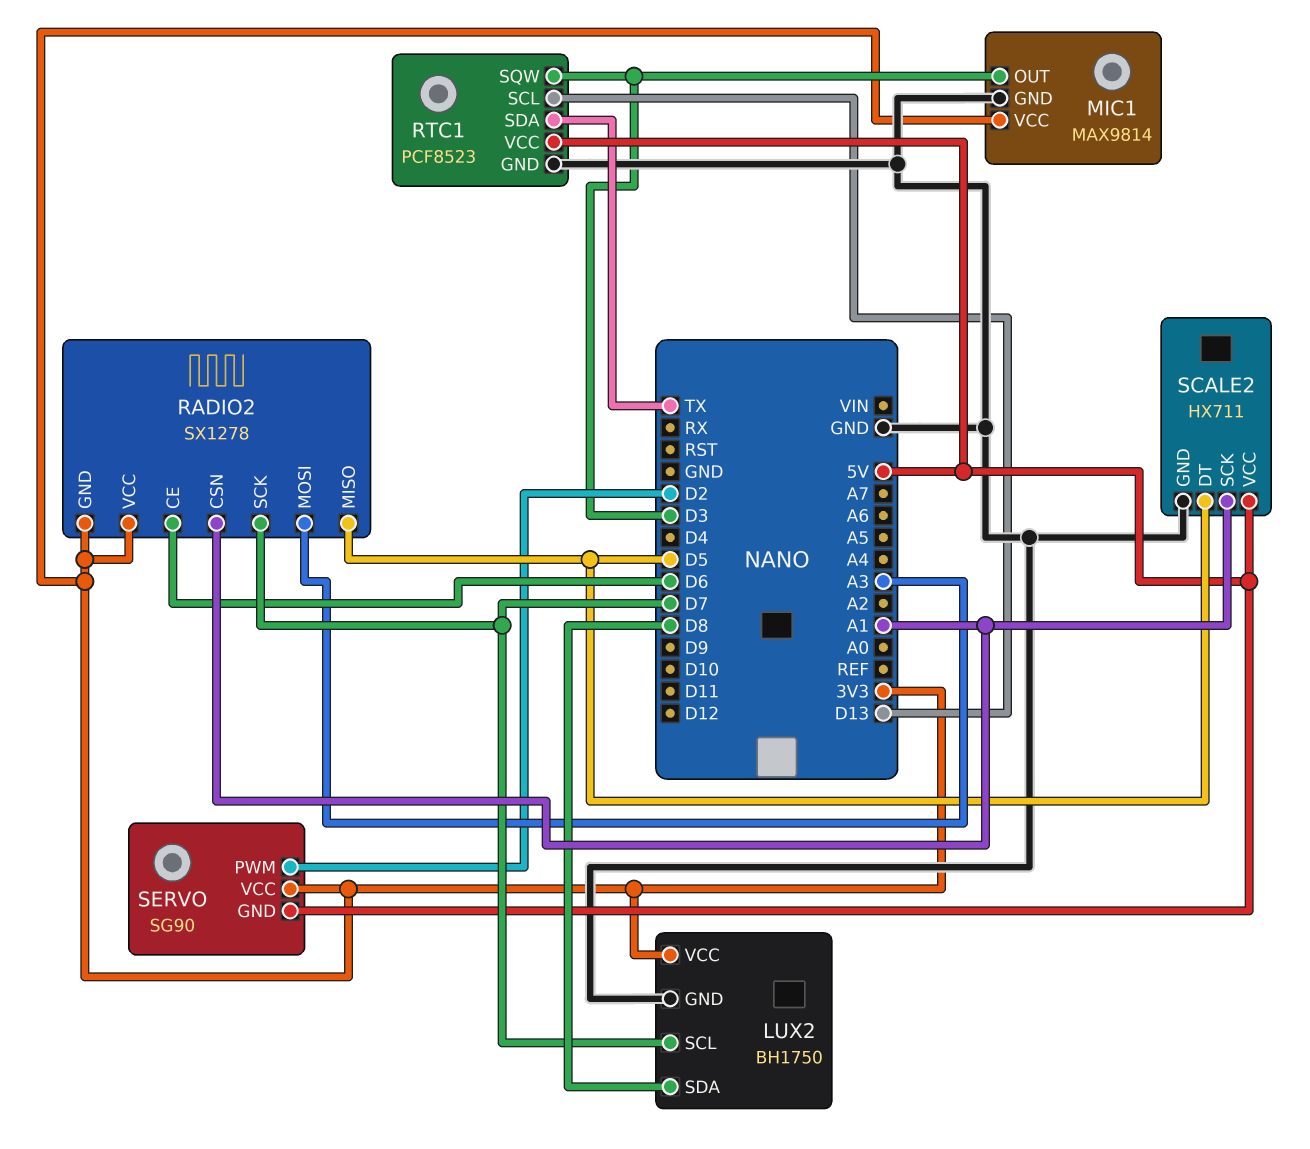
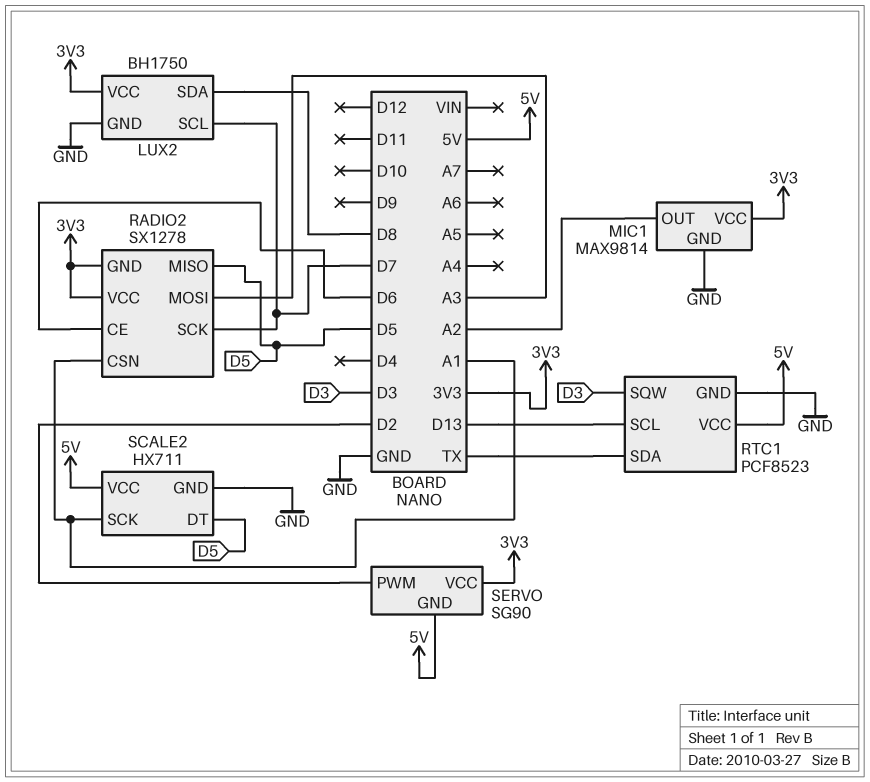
MIC1 pin OUT: D3 -> A2

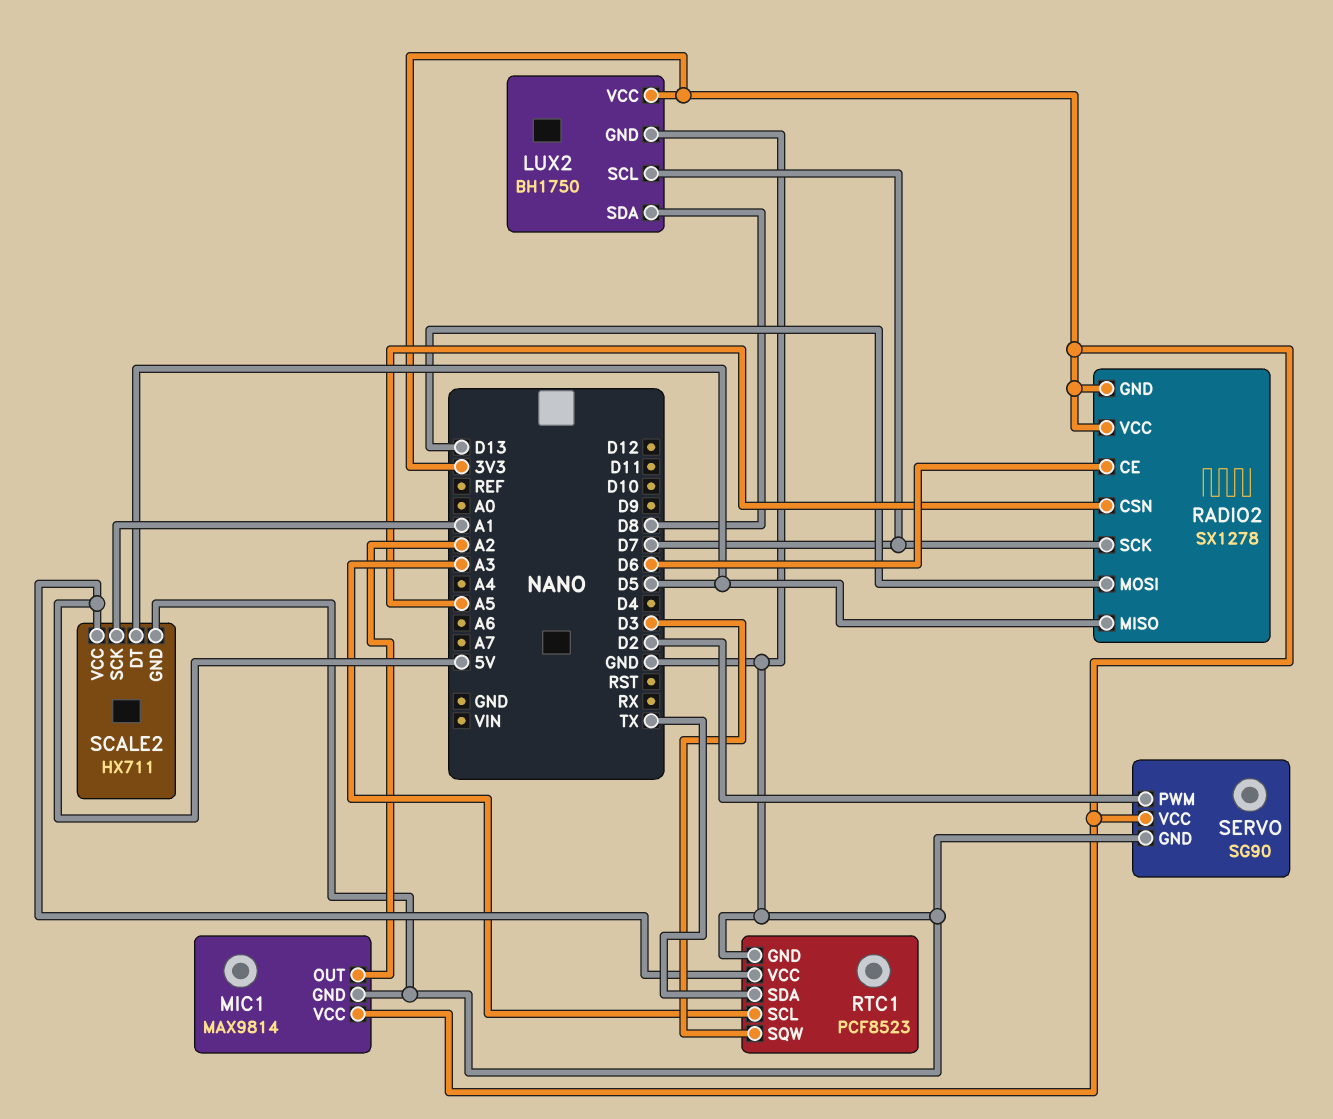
RADIO2 pin CSN: A1 -> A5
RADIO2 pin MOSI: A3 -> D13
RTC1 pin SCL: D13 -> A3
SERVO pin GND: 5V -> GND

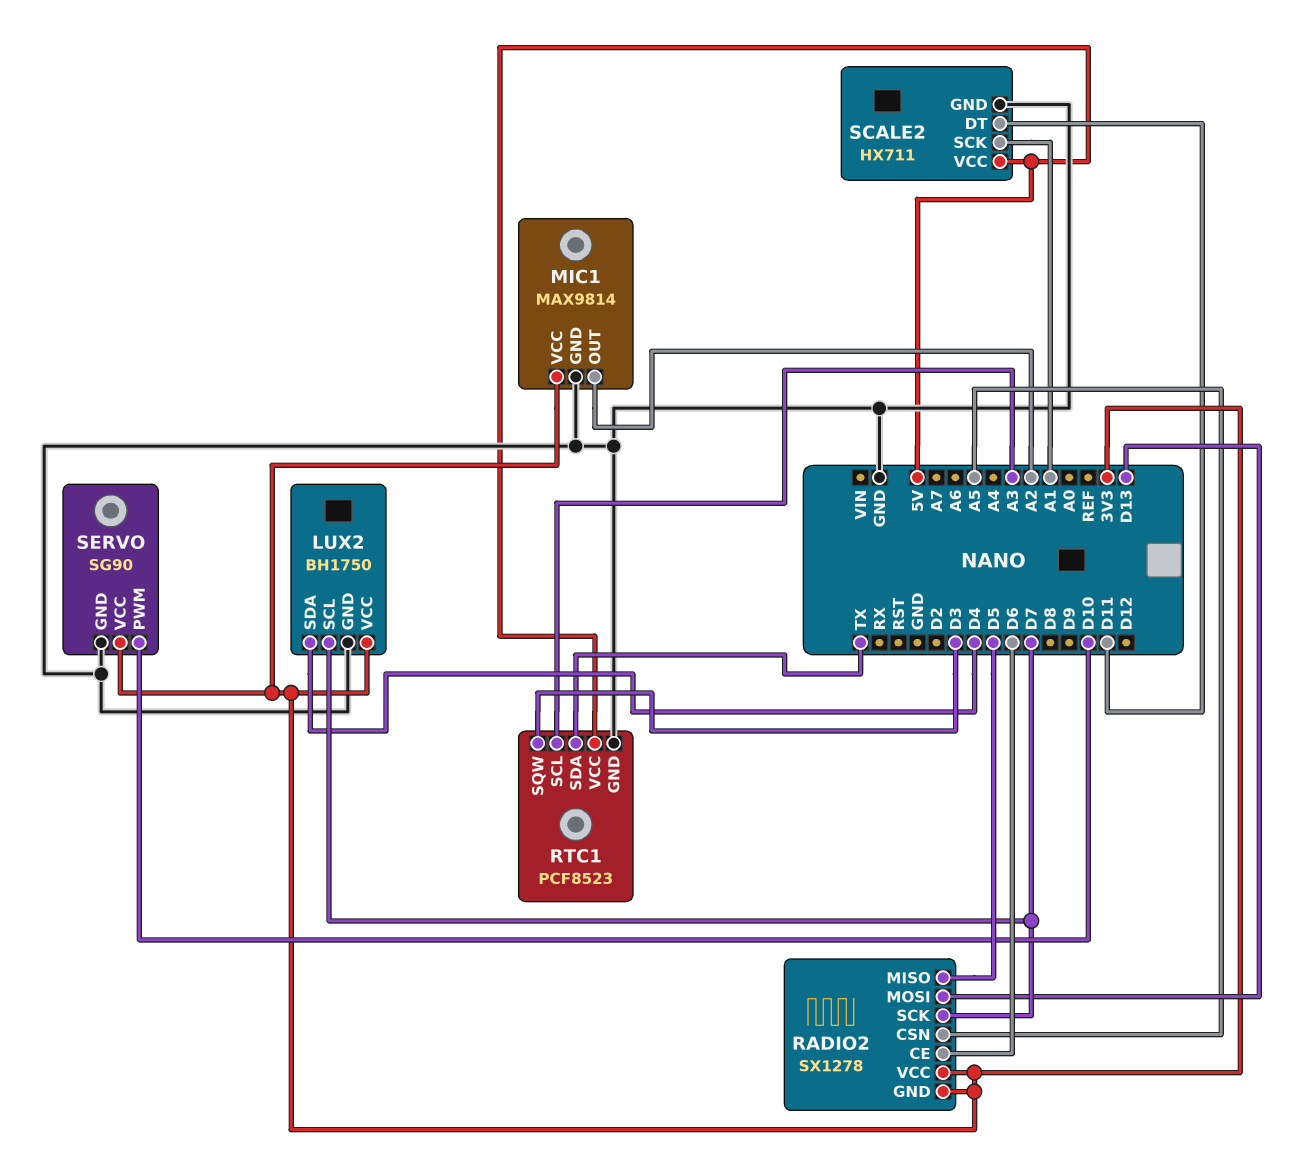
LUX2 pin SDA: D8 -> D4
SCALE2 pin DT: D5 -> D11
SERVO pin PWM: D2 -> D10

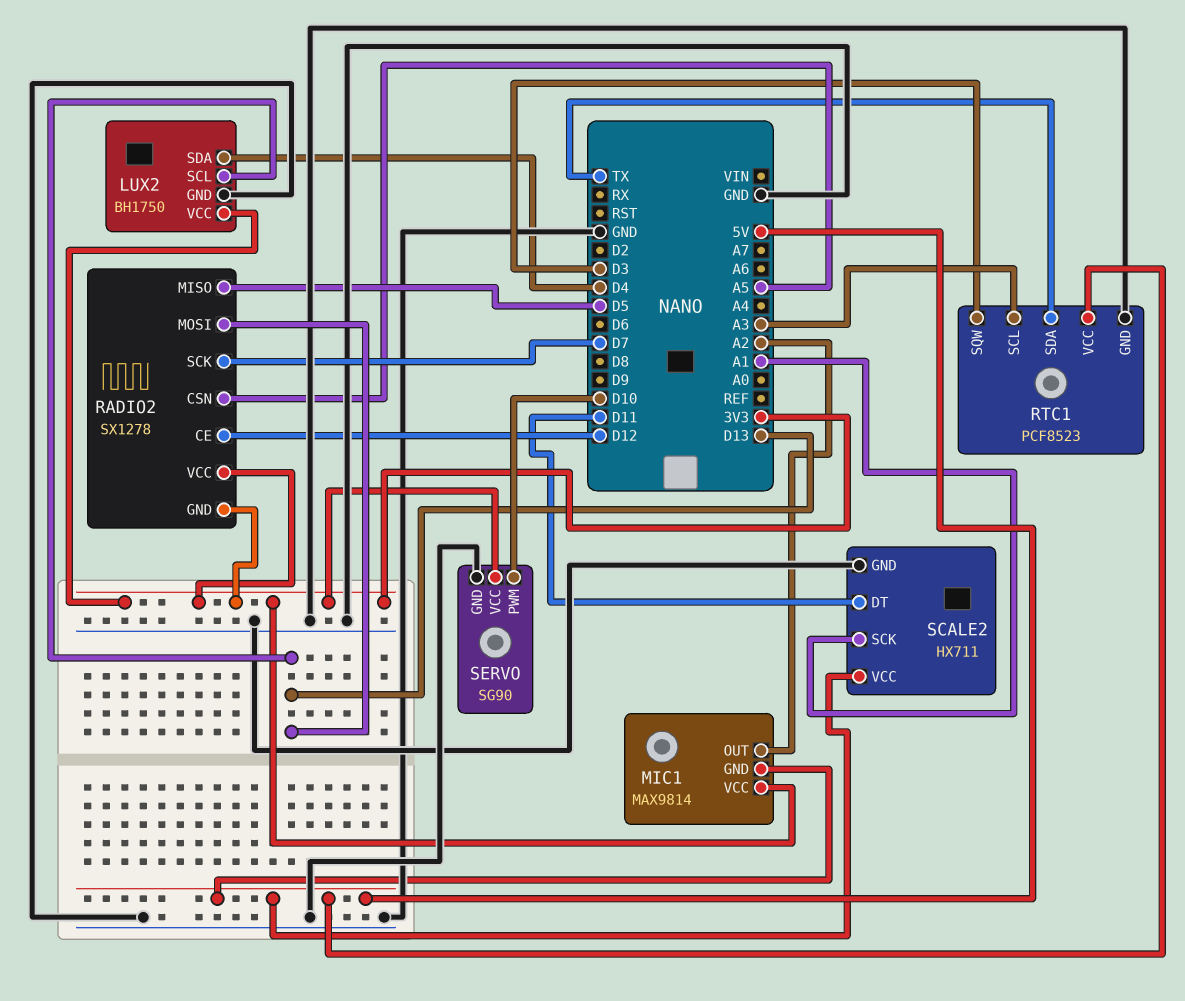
LUX2 pin SCL: D7 -> D13
MIC1 pin GND: GND -> 5V
RADIO2 pin CE: D6 -> D12

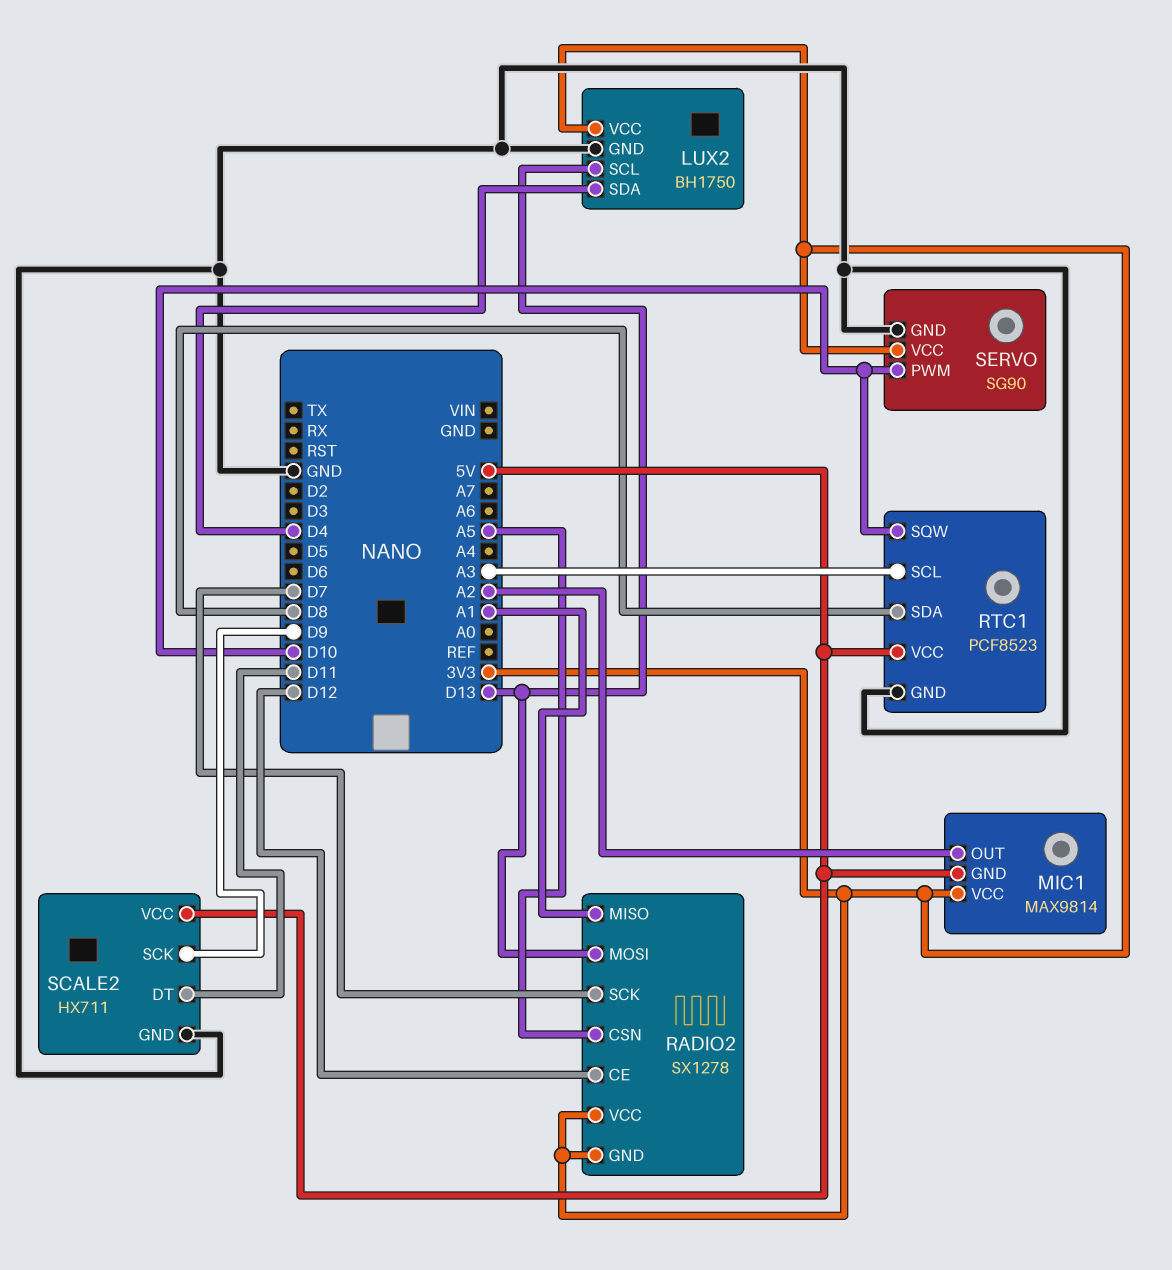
RADIO2 pin MISO: D5 -> A1
RTC1 pin SDA: TX -> D8
RTC1 pin SQW: D3 -> D10
SCALE2 pin SCK: A1 -> D9

